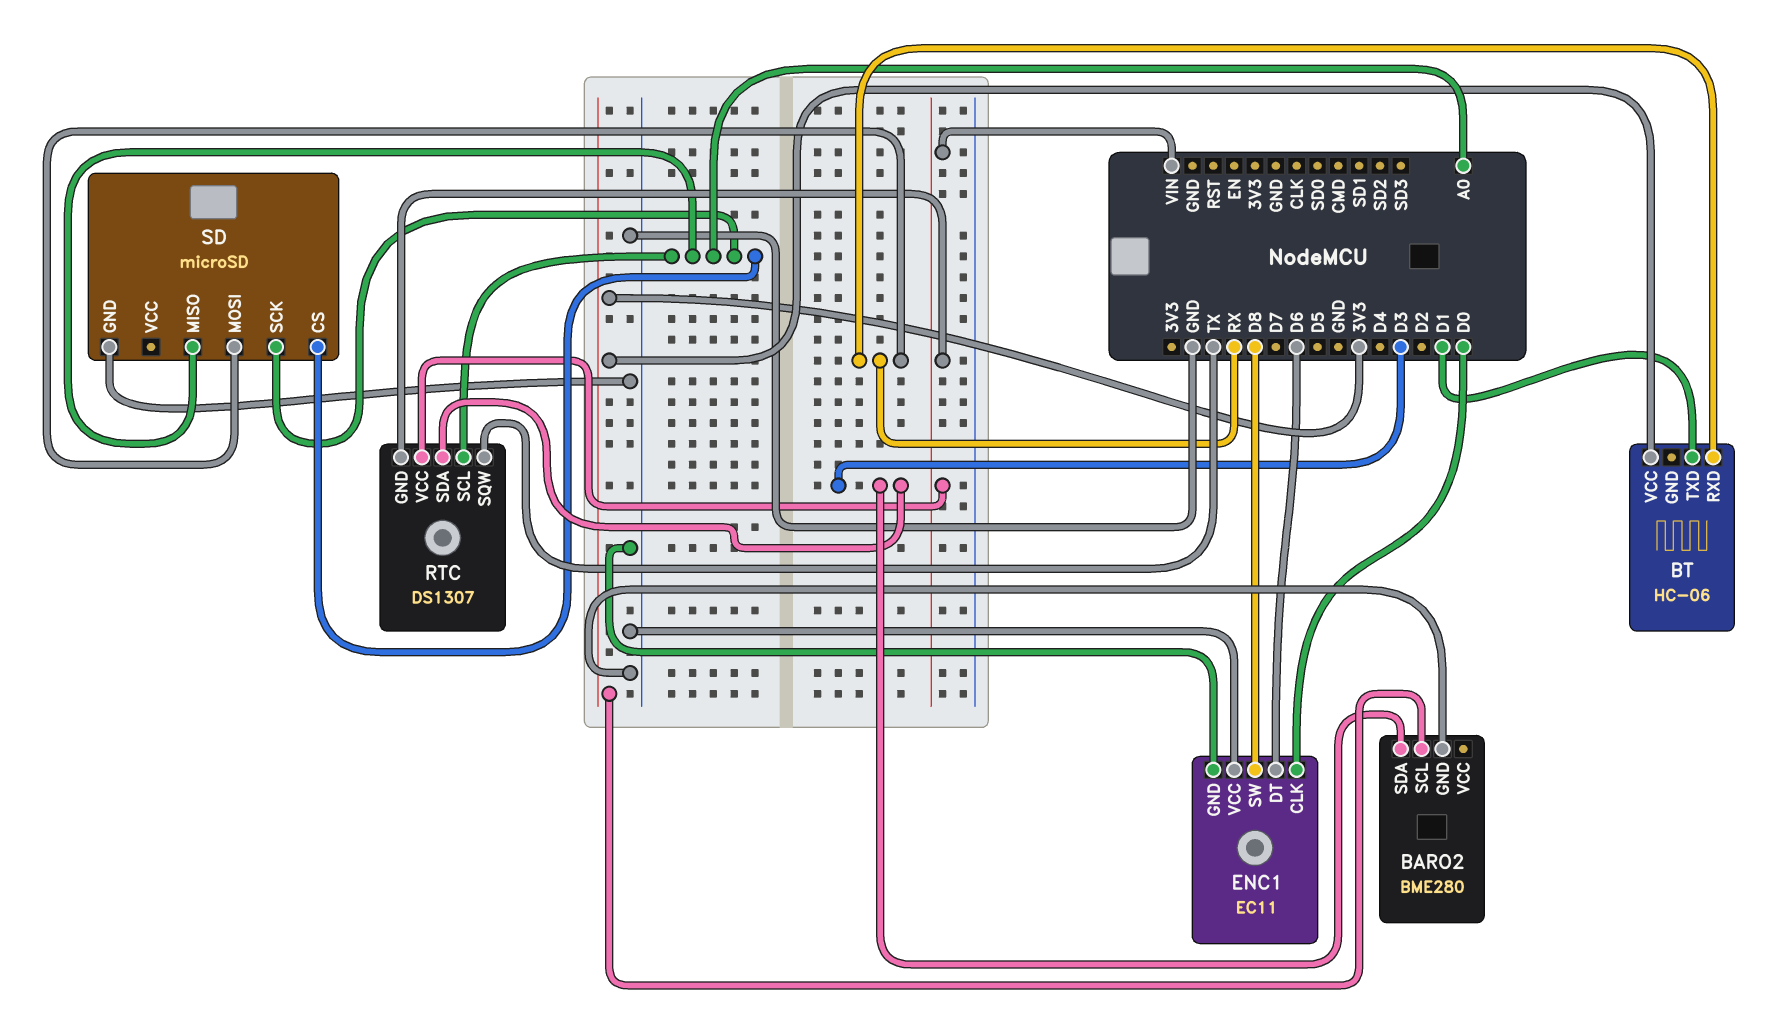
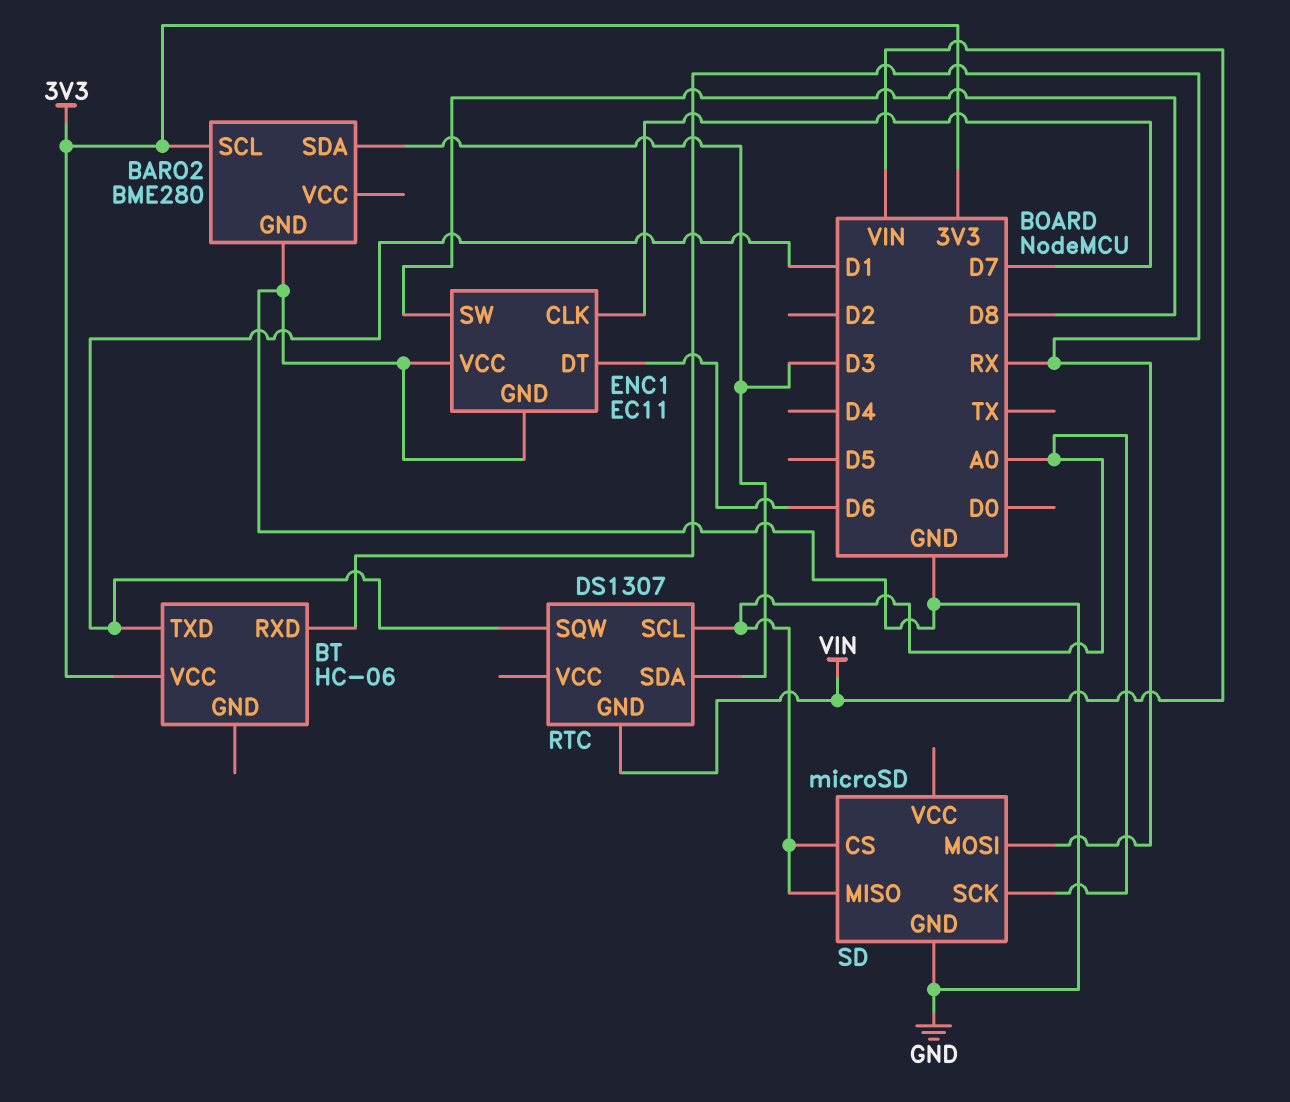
ENC1 pin CLK: D0 -> D7
RTC pin SQW: TX -> D1
RTC pin VCC: VIN -> none

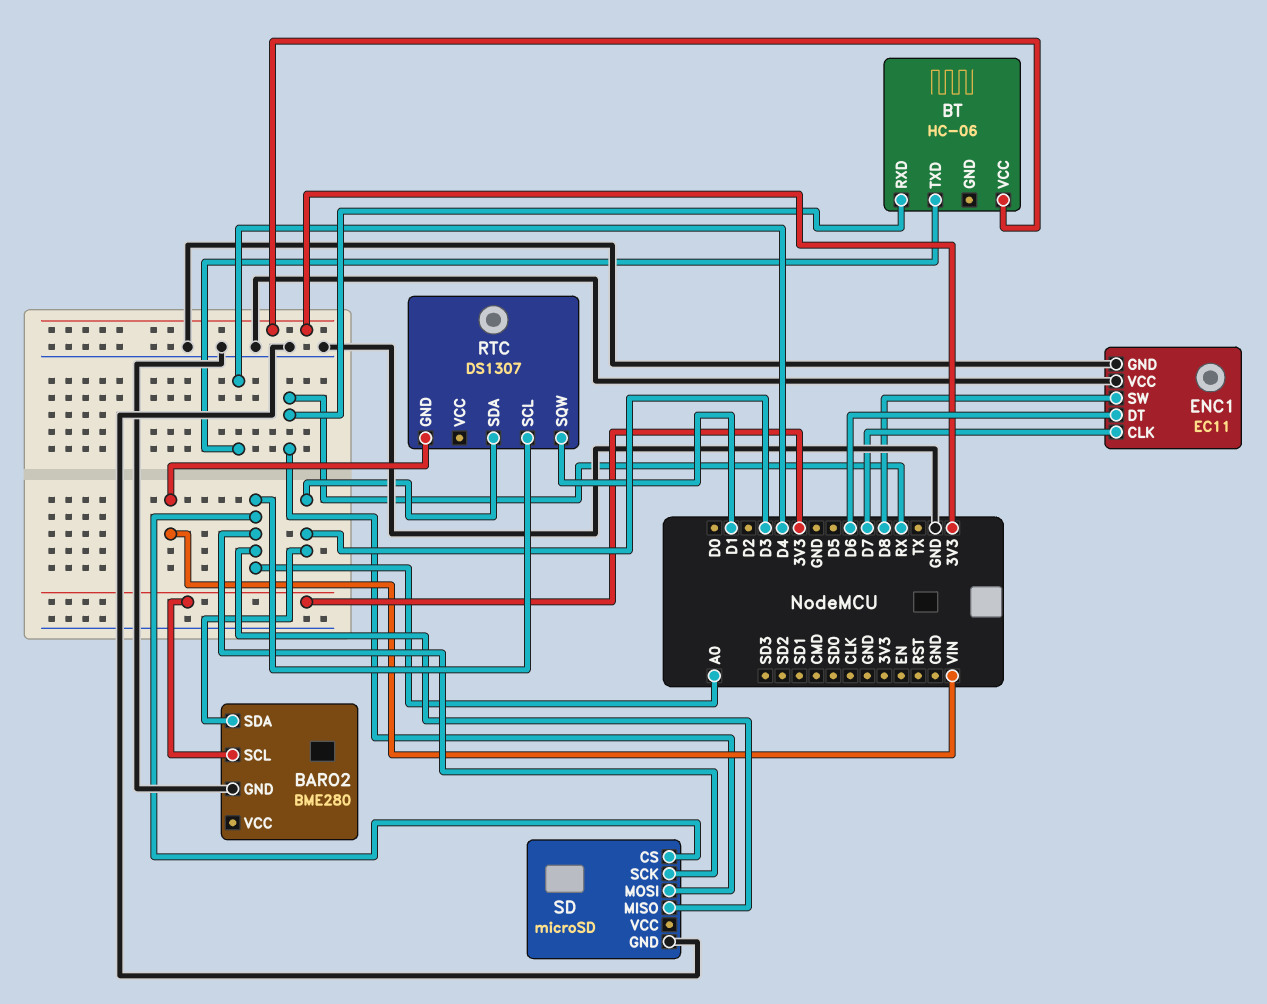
BT pin TXD: D1 -> D4

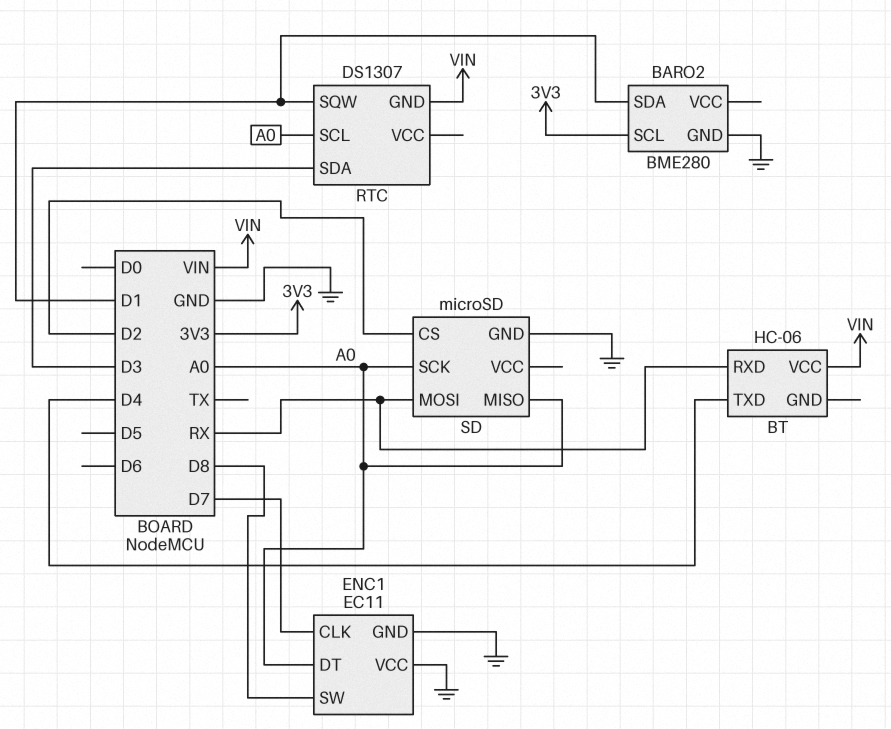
BARO2 pin SDA: D3 -> D1
BT pin VCC: 3V3 -> VIN
ENC1 pin DT: D6 -> A0
SD pin CS: A0 -> D2

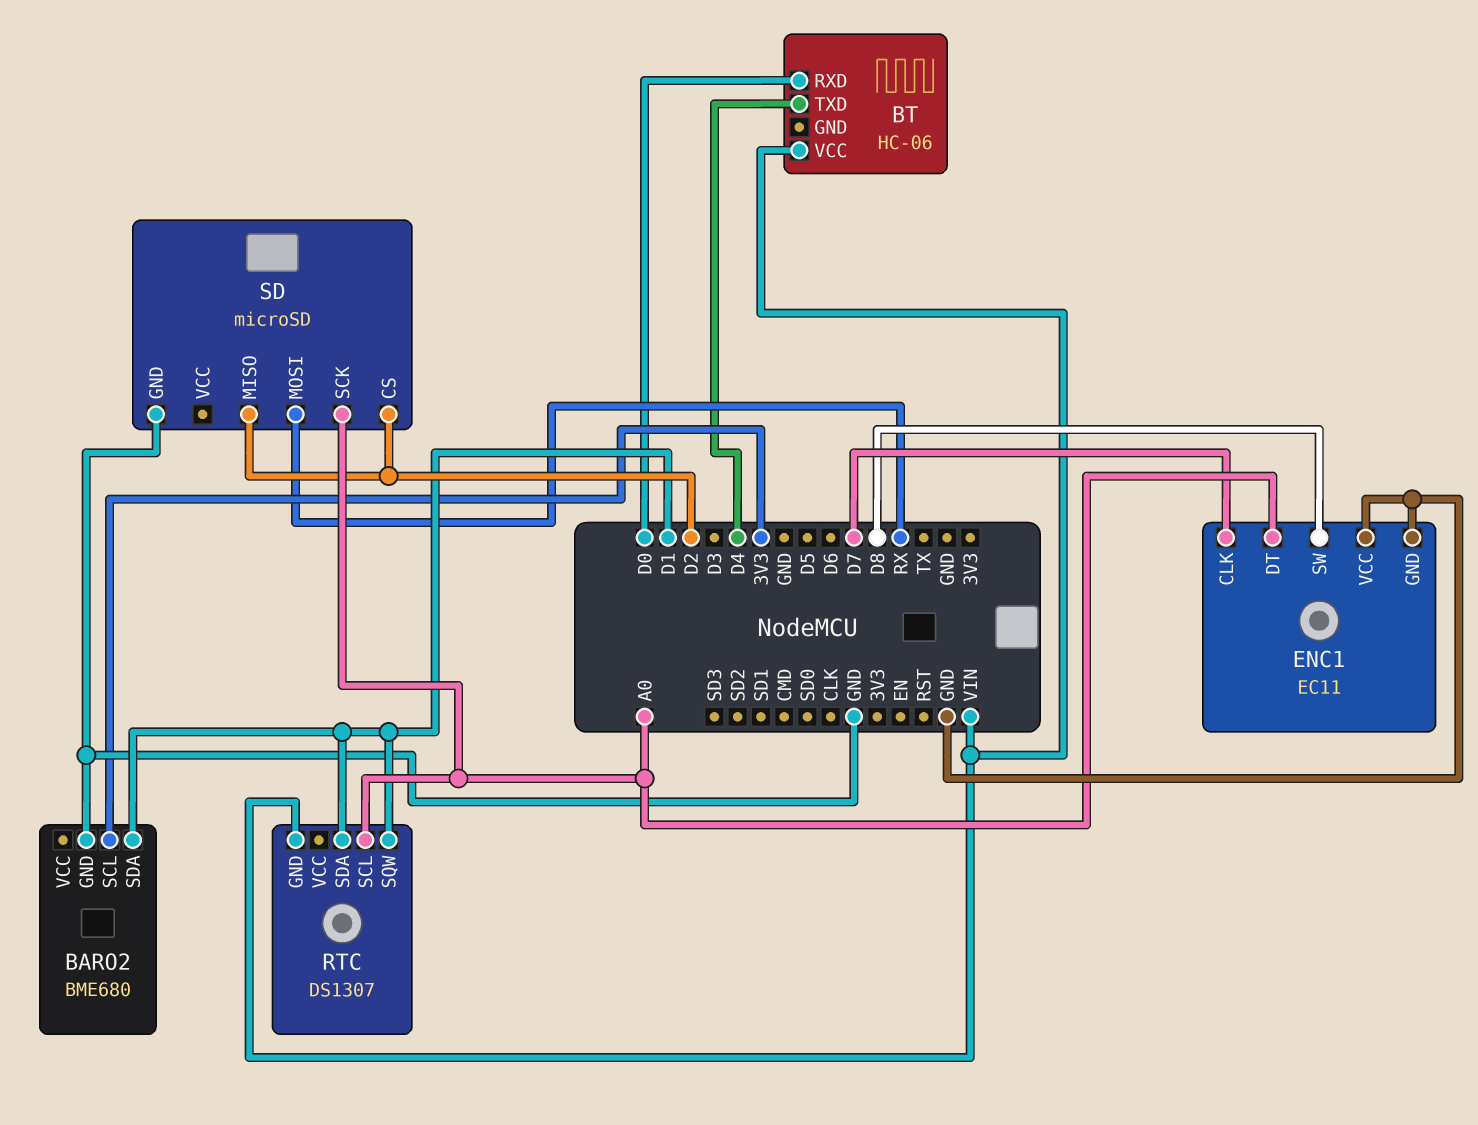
BARO2: BME280 -> BME680
BT pin RXD: RX -> D0
RTC pin SDA: D3 -> D1
SD pin MISO: A0 -> D2

